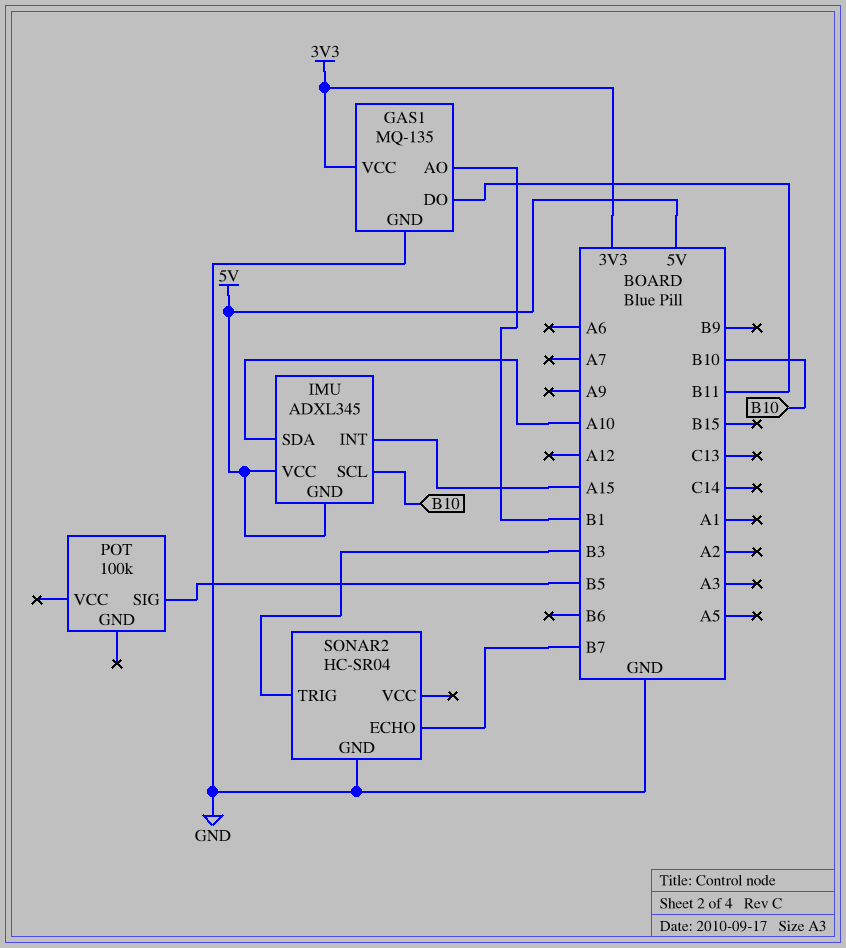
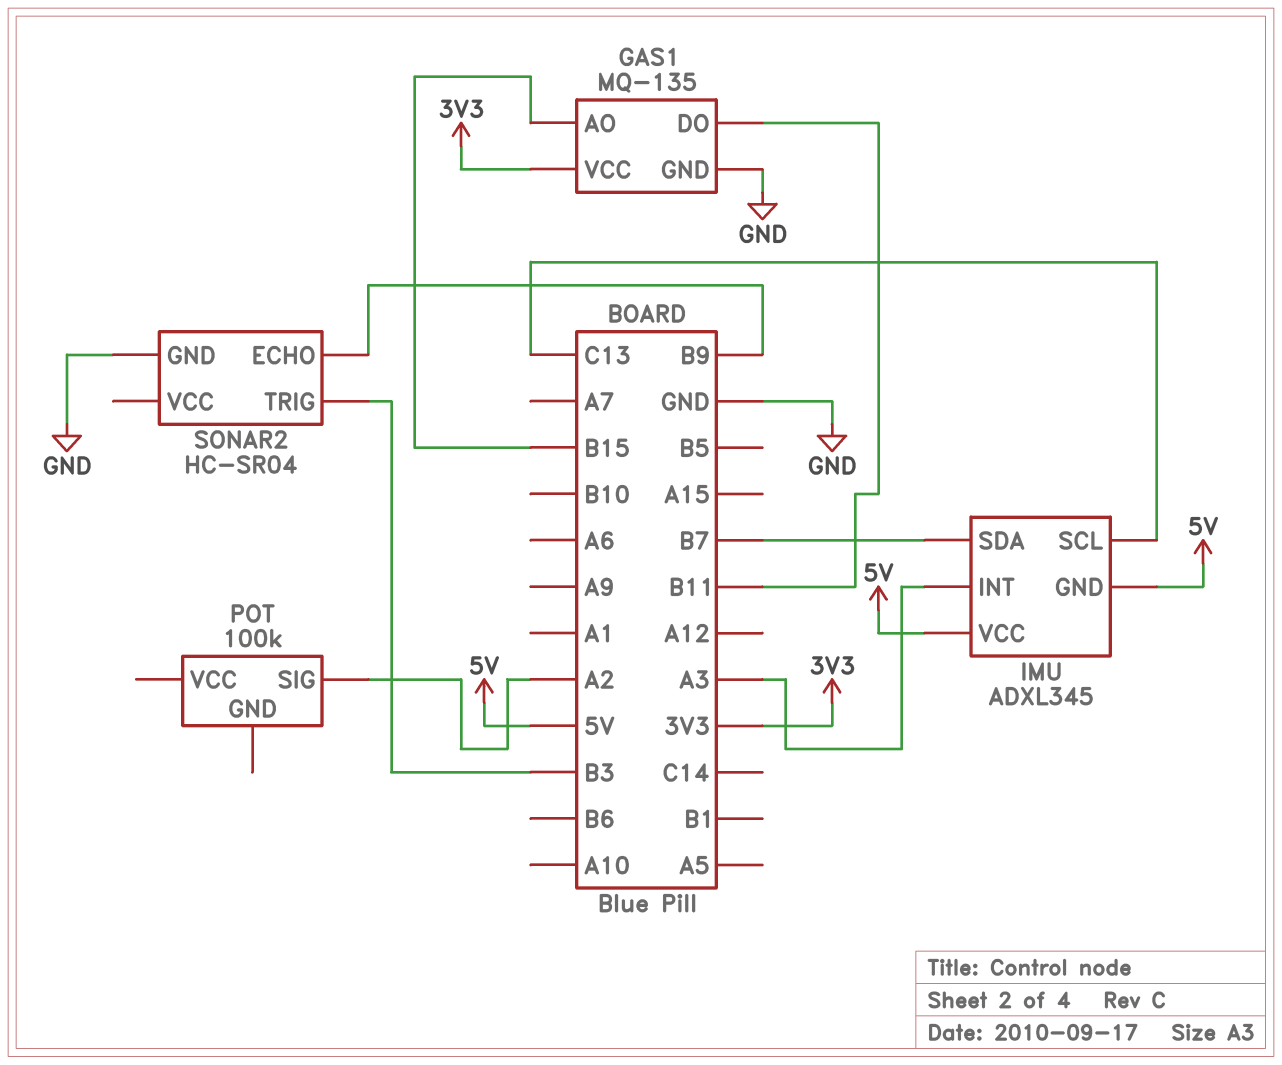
GAS1 pin AO: B1 -> B15
IMU pin INT: A15 -> A3
IMU pin SCL: B10 -> C13
IMU pin SDA: A10 -> B7
POT pin SIG: B5 -> A2
SONAR2 pin ECHO: B7 -> B9

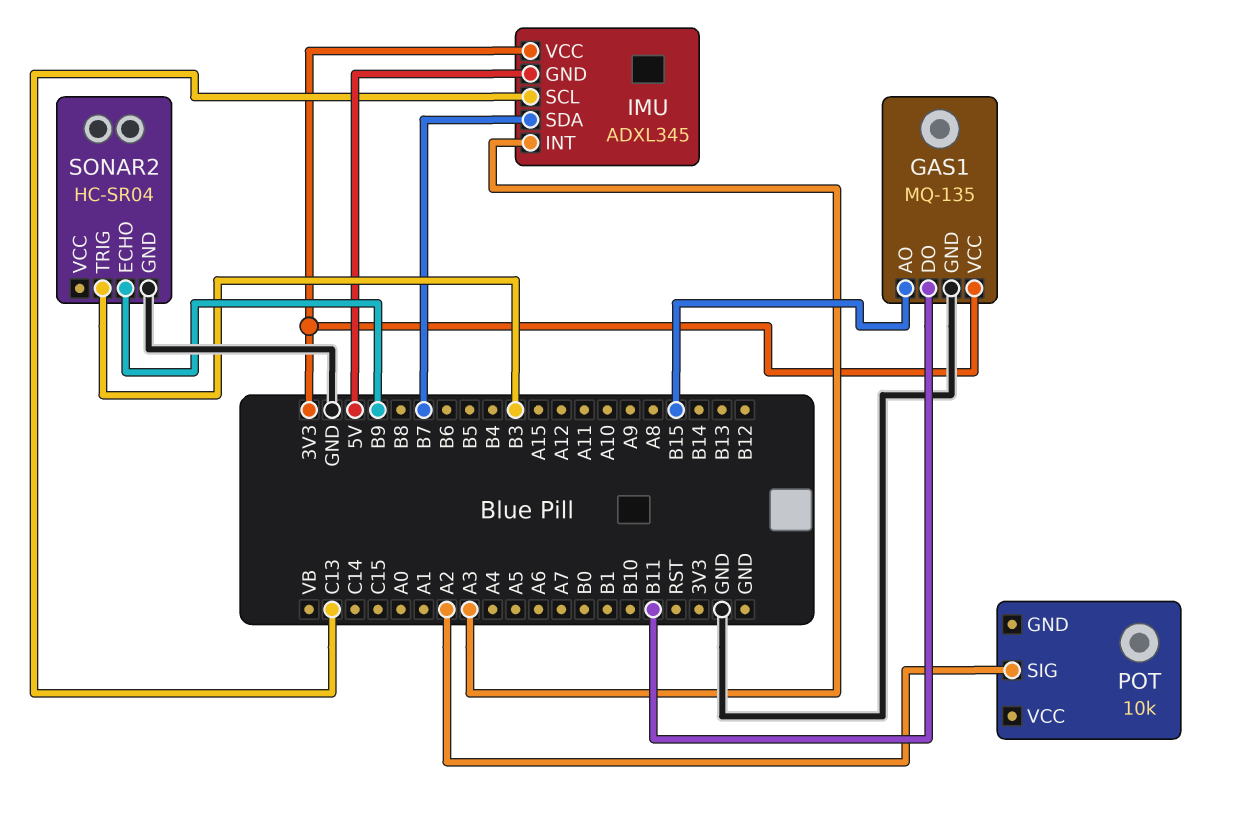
IMU pin VCC: 5V -> 3V3
POT: 100k -> 10k

